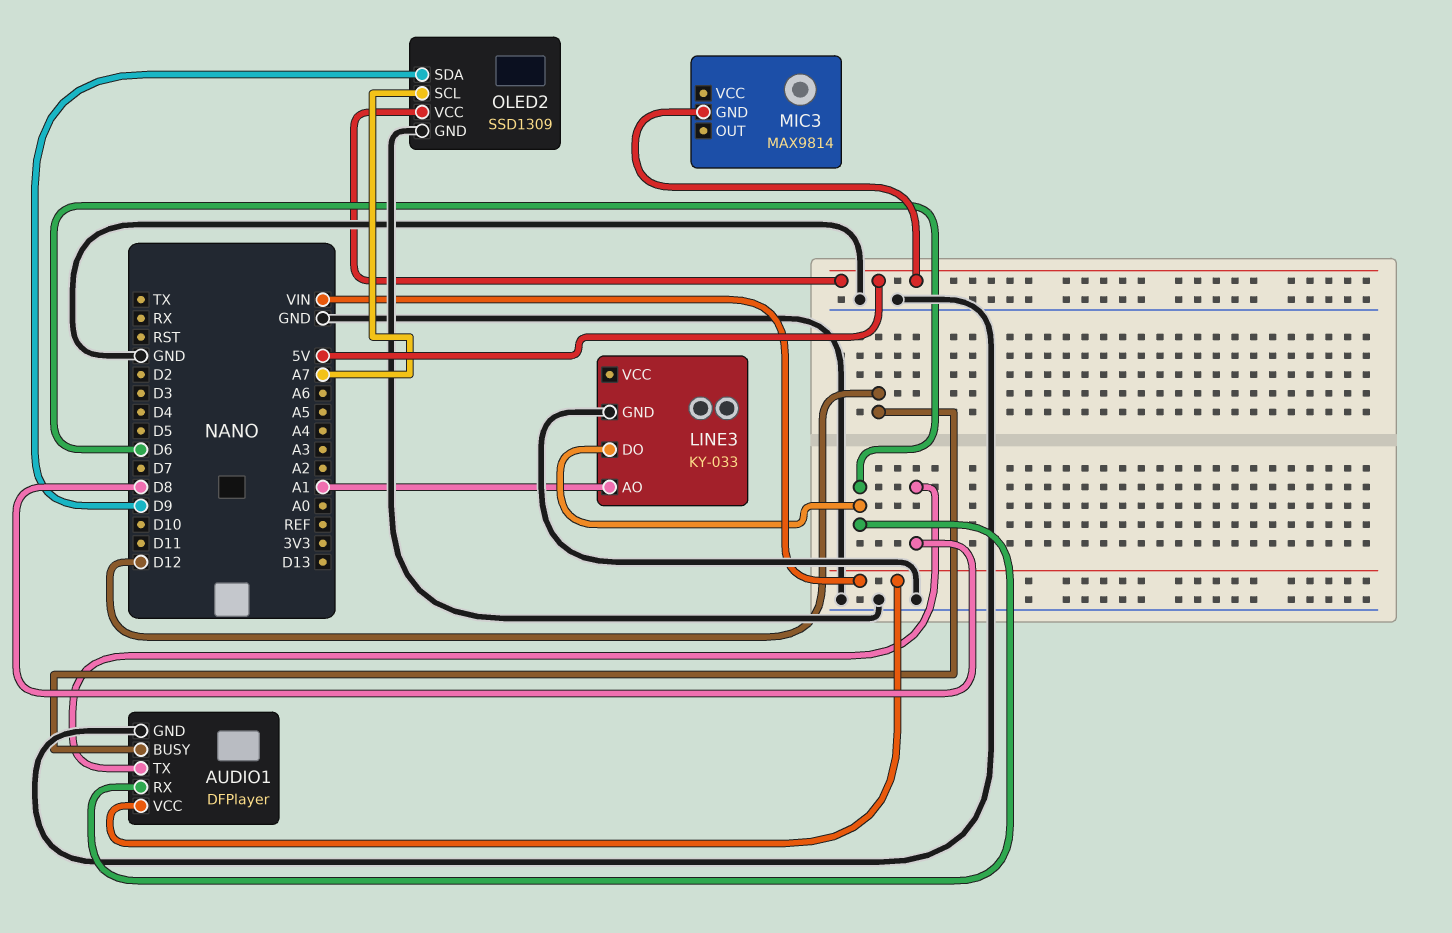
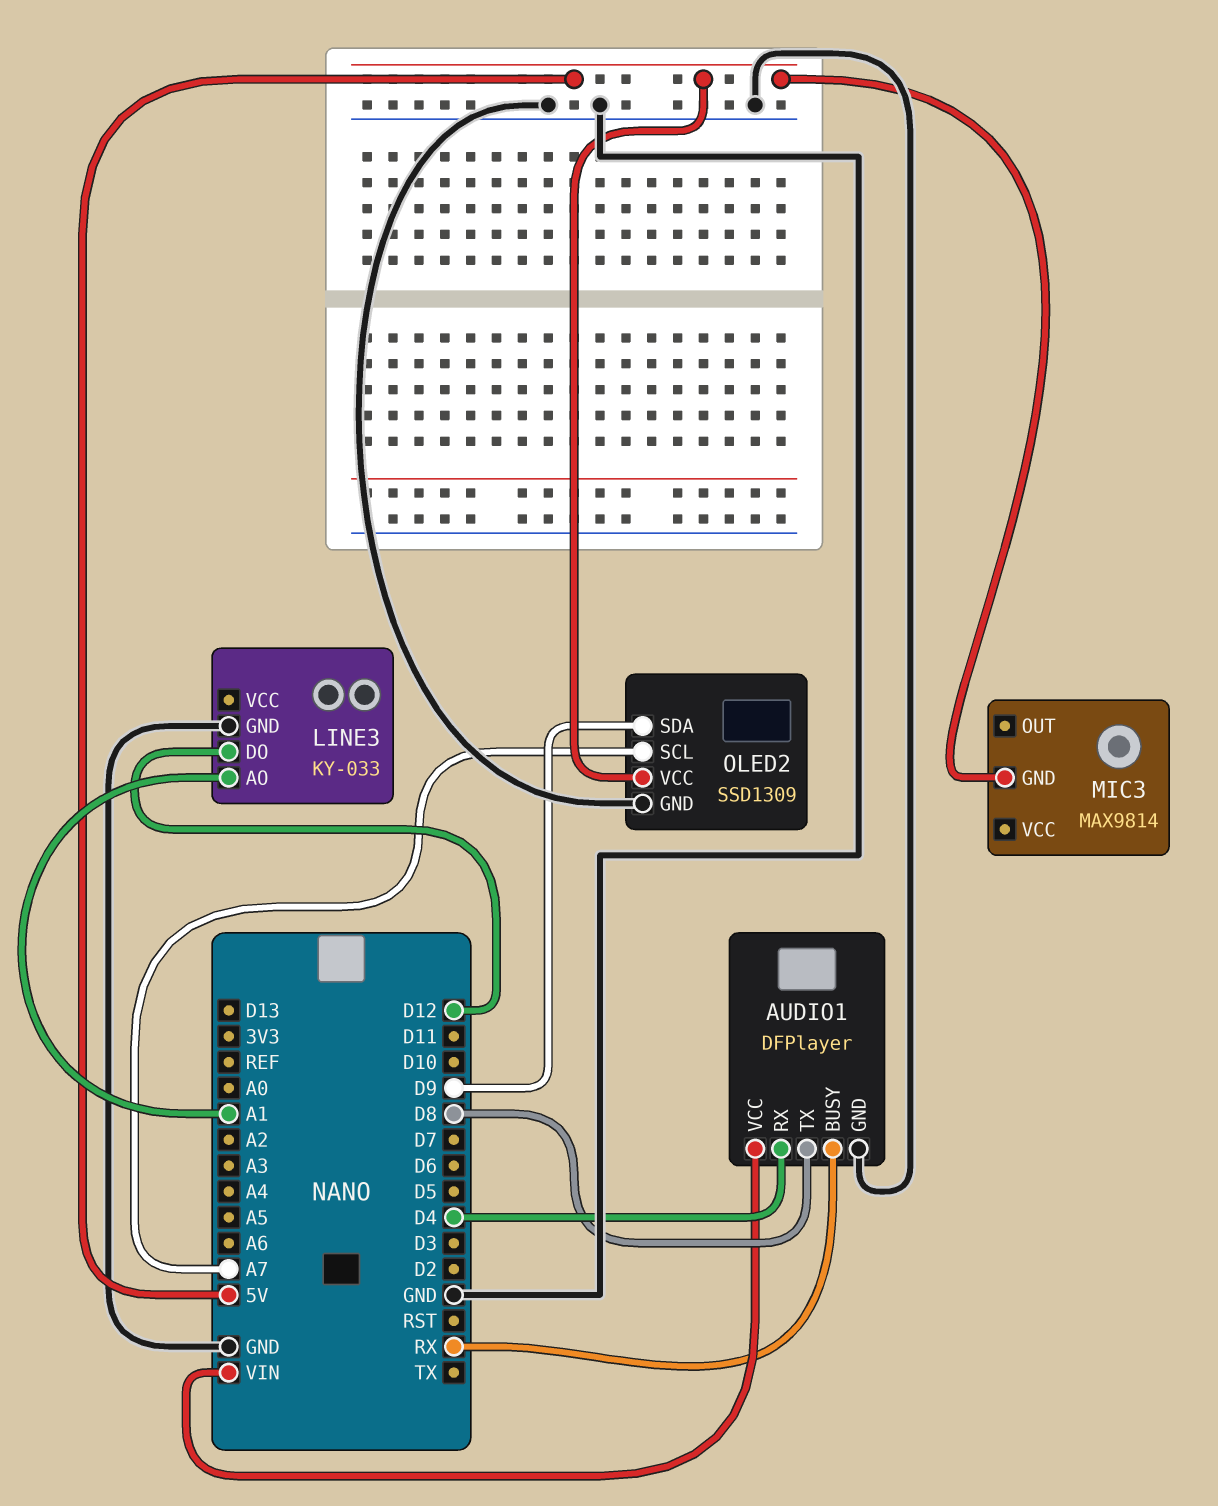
AUDIO1 pin BUSY: D12 -> RX
AUDIO1 pin RX: D6 -> D4
LINE3 pin DO: D6 -> D12

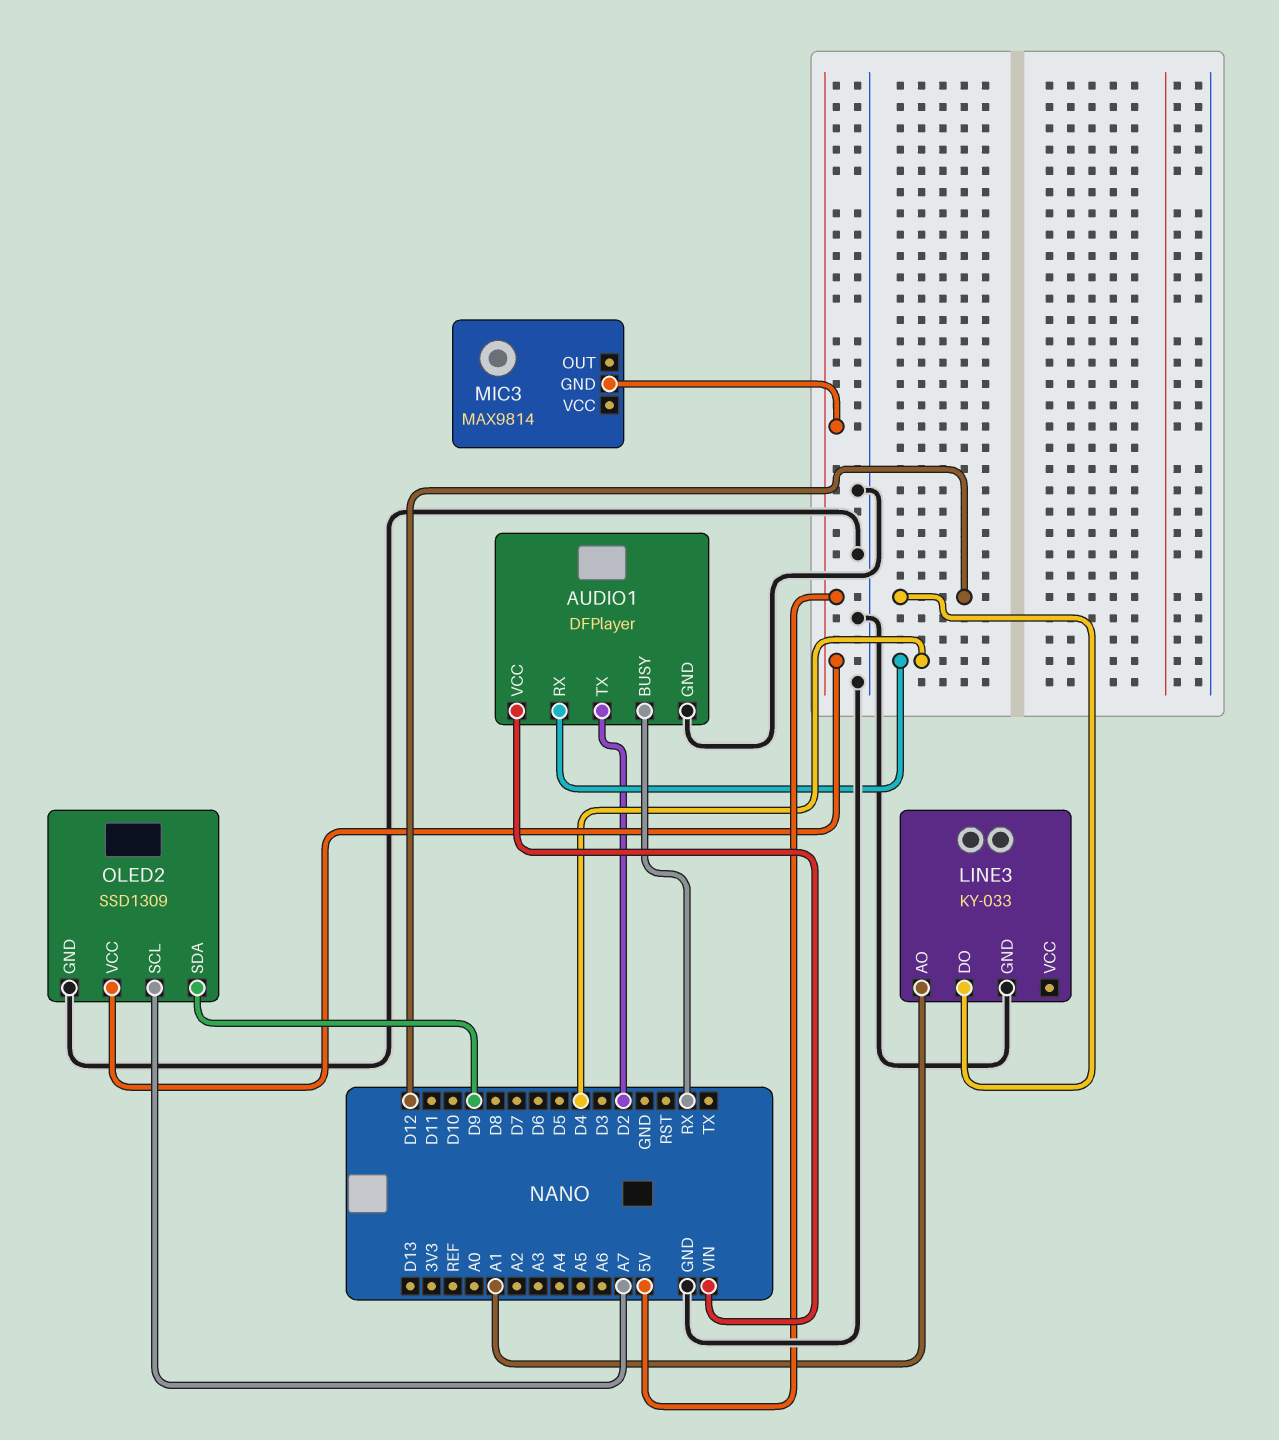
AUDIO1 pin TX: D8 -> D2

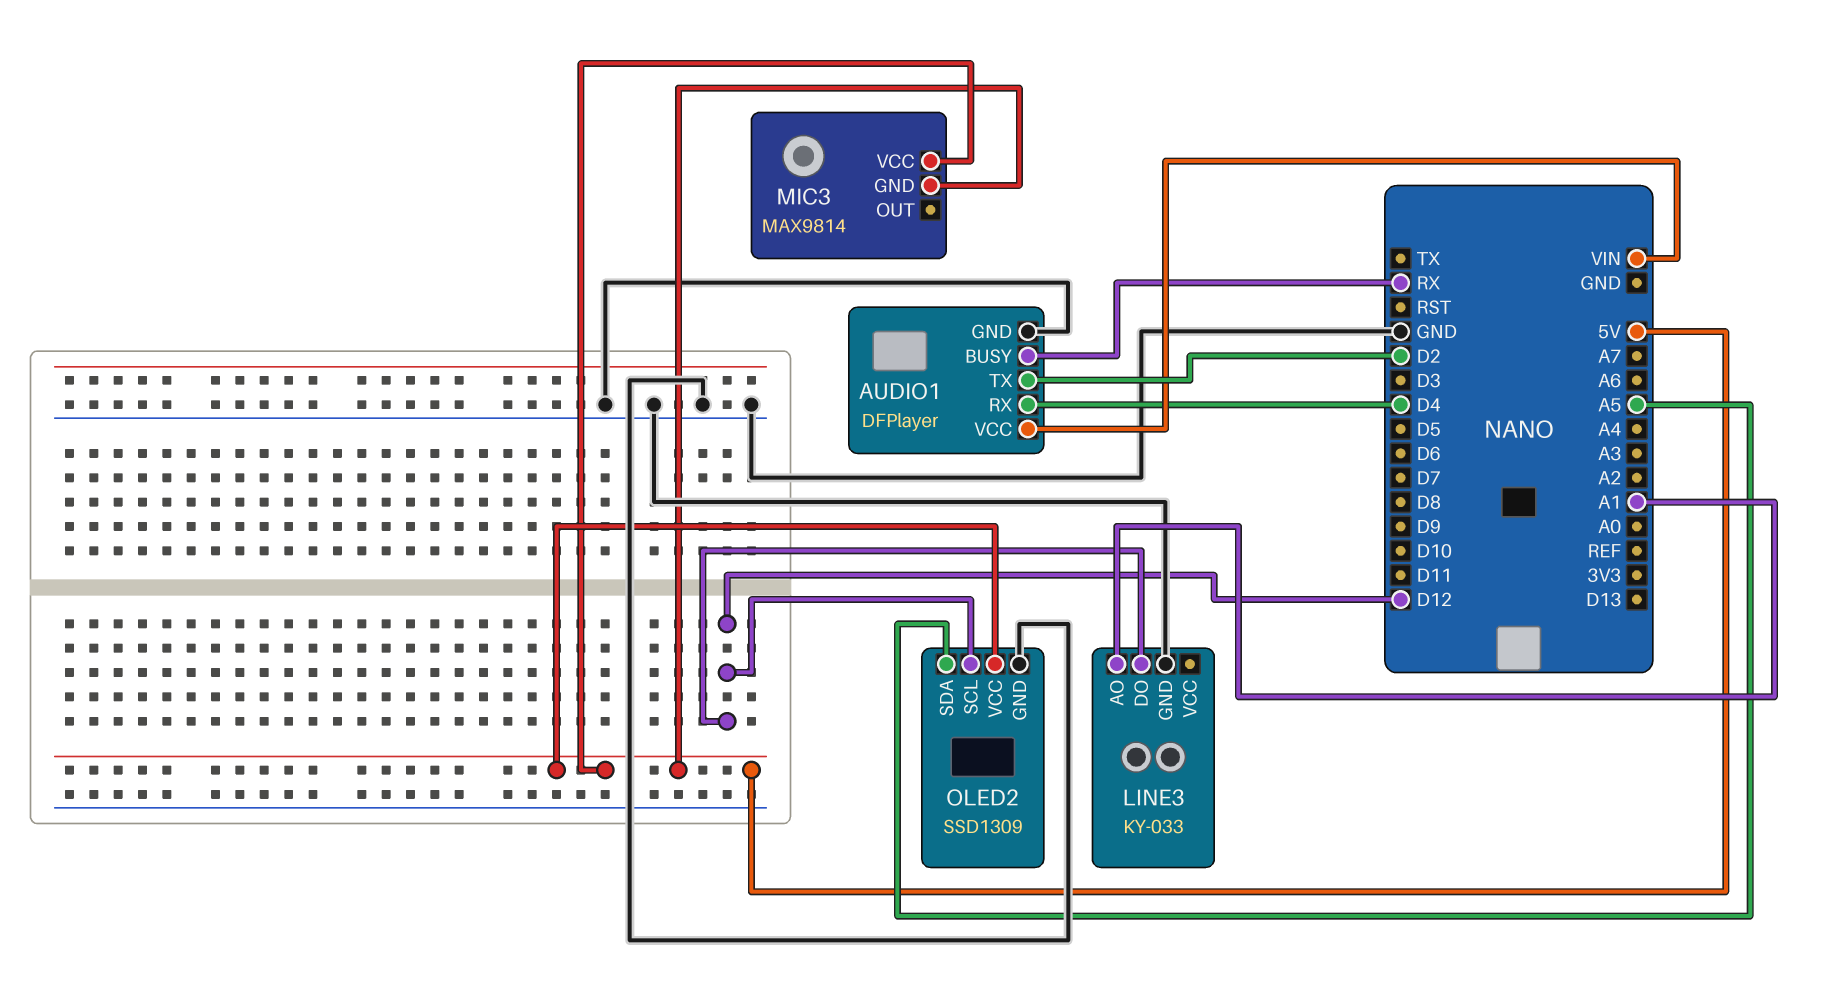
MIC3 pin VCC: none -> 5V
OLED2 pin SCL: A7 -> D12
OLED2 pin SDA: D9 -> A5

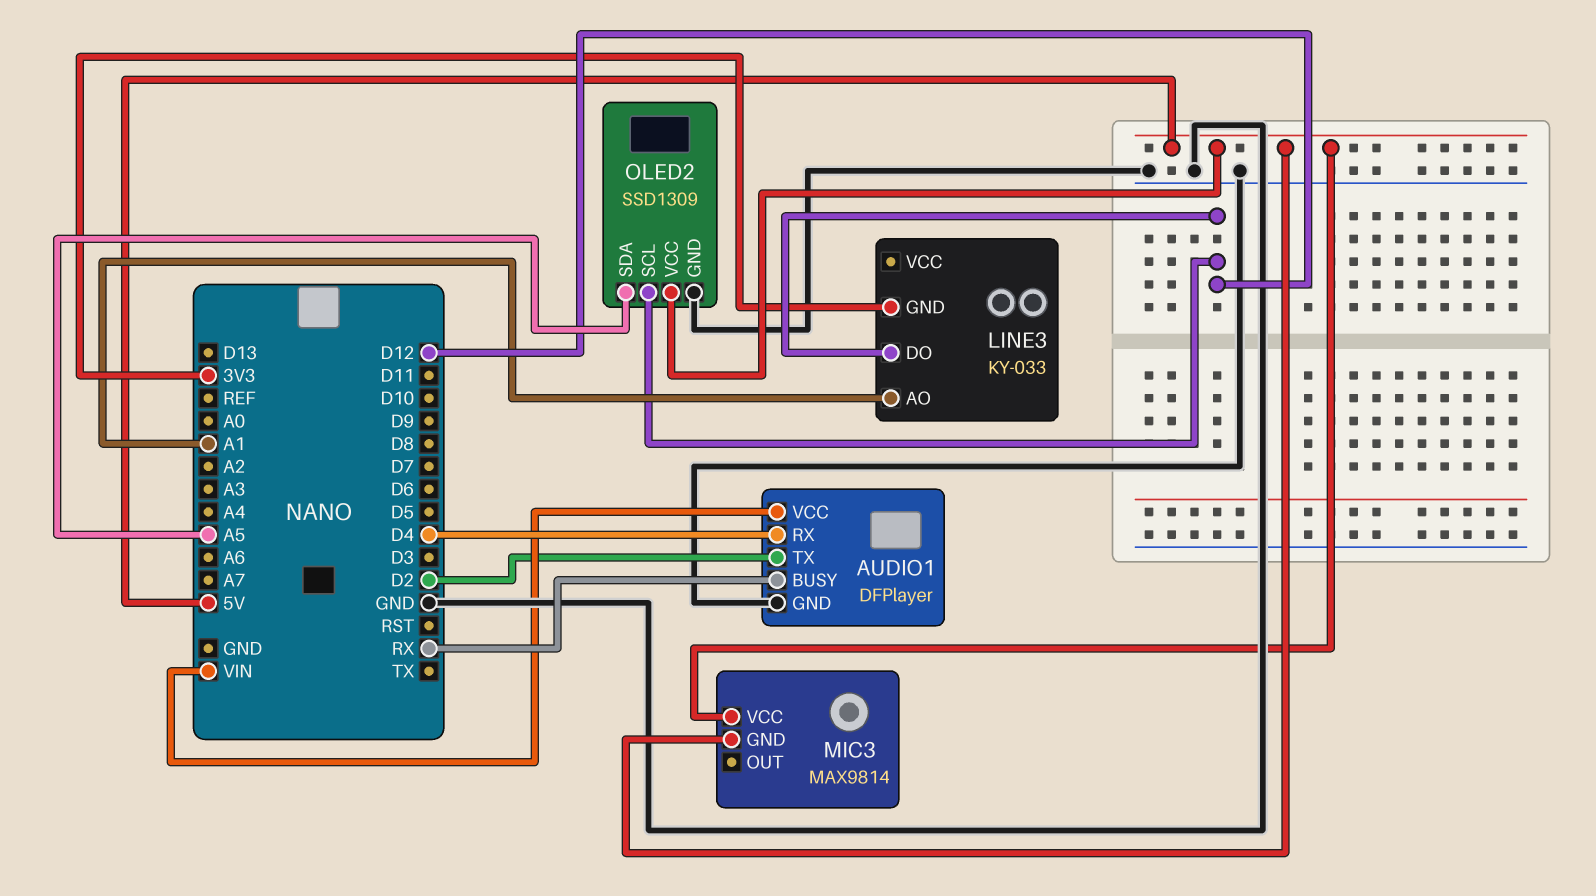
LINE3 pin GND: GND -> 3V3

